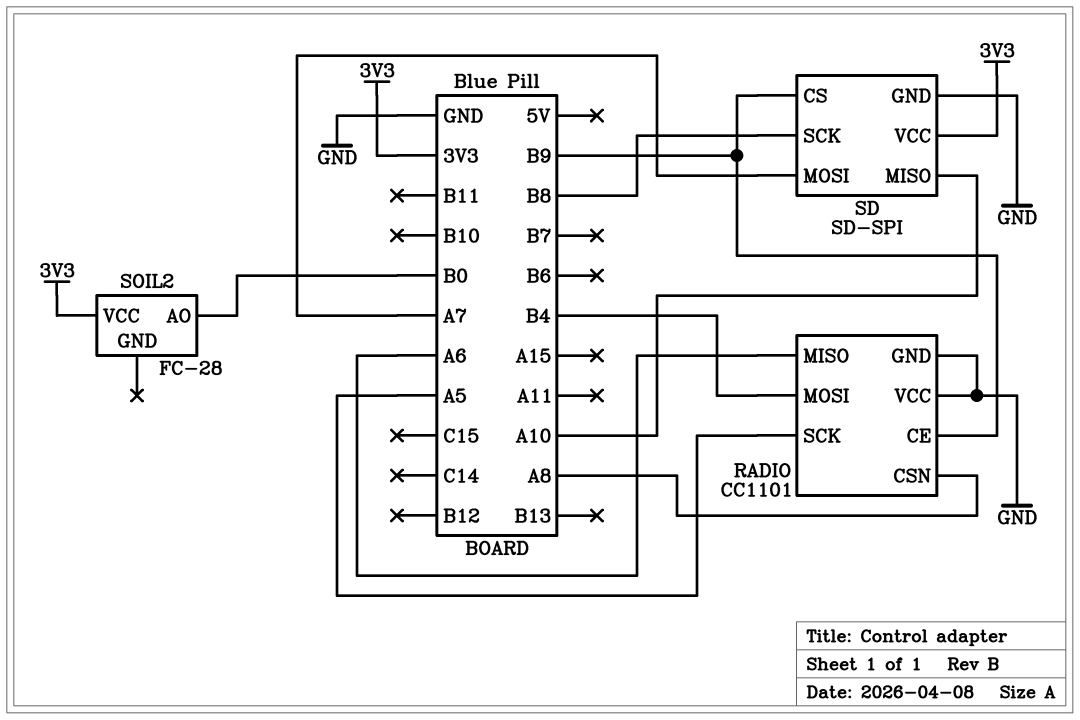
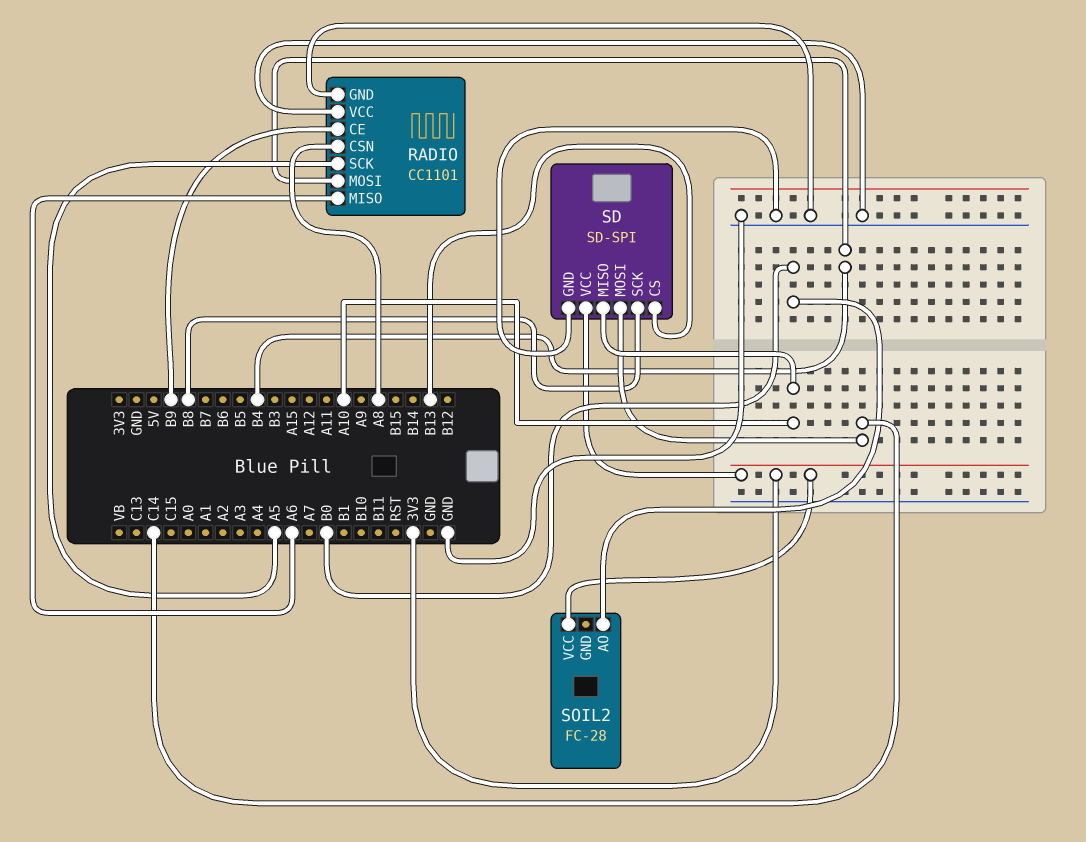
SD pin CS: B9 -> B13
SD pin MOSI: A7 -> C14

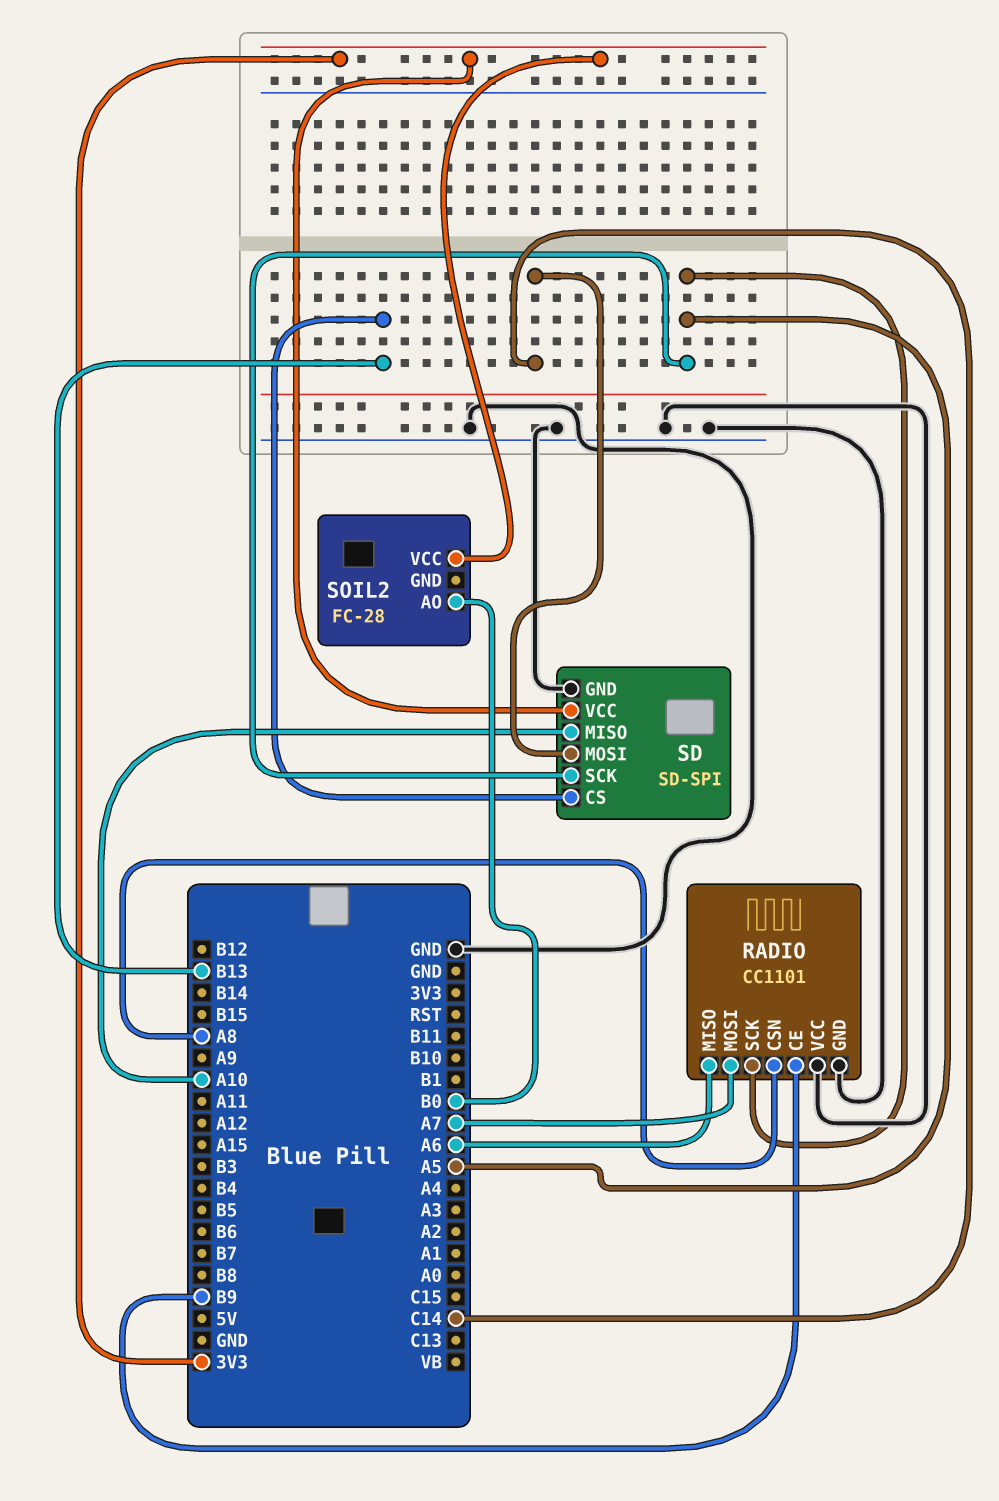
RADIO pin MOSI: B4 -> A7
SD pin SCK: B8 -> A5

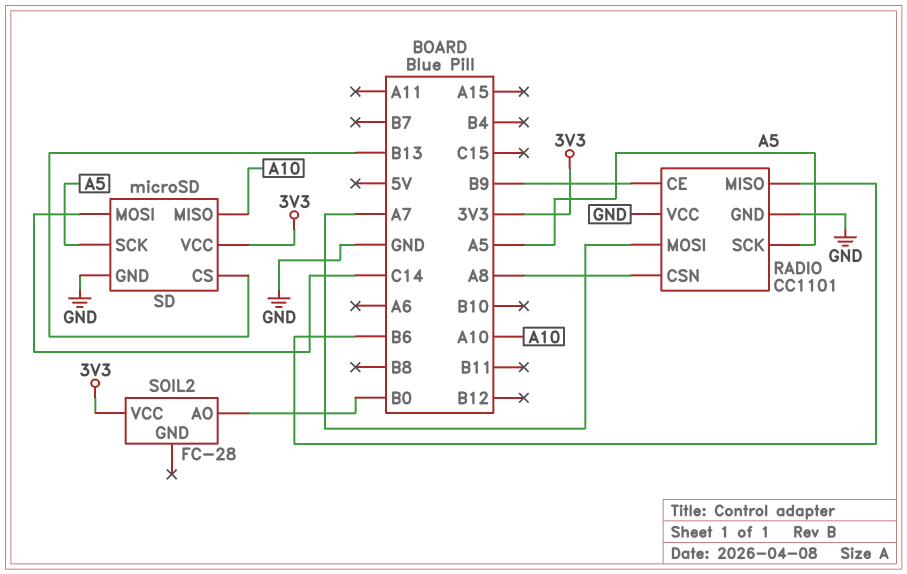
RADIO pin MISO: A6 -> B6
SD: SD-SPI -> microSD

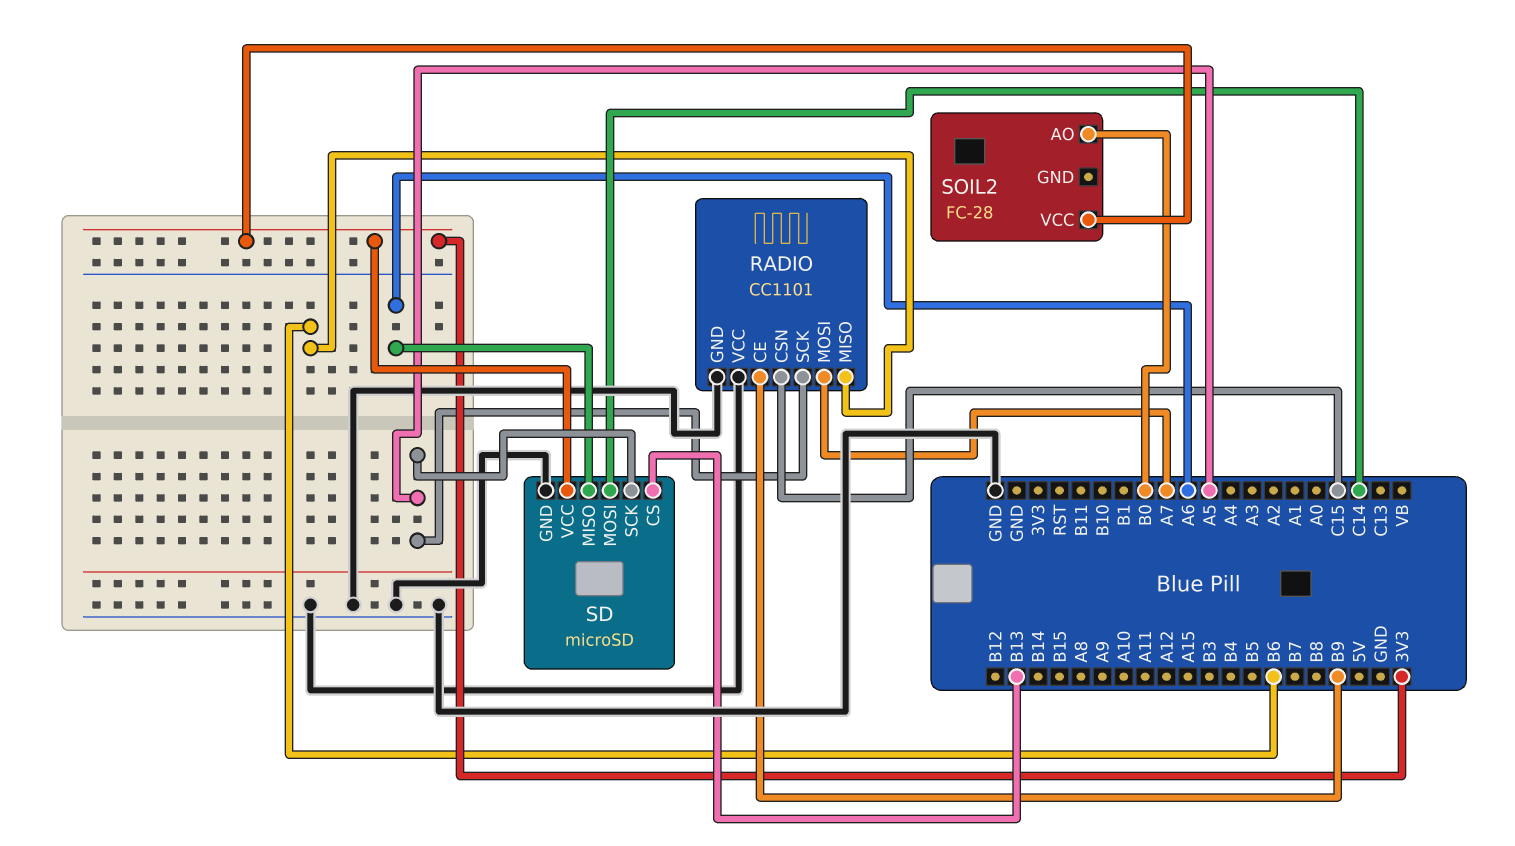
RADIO pin CSN: A8 -> C15
SD pin MISO: A10 -> A6

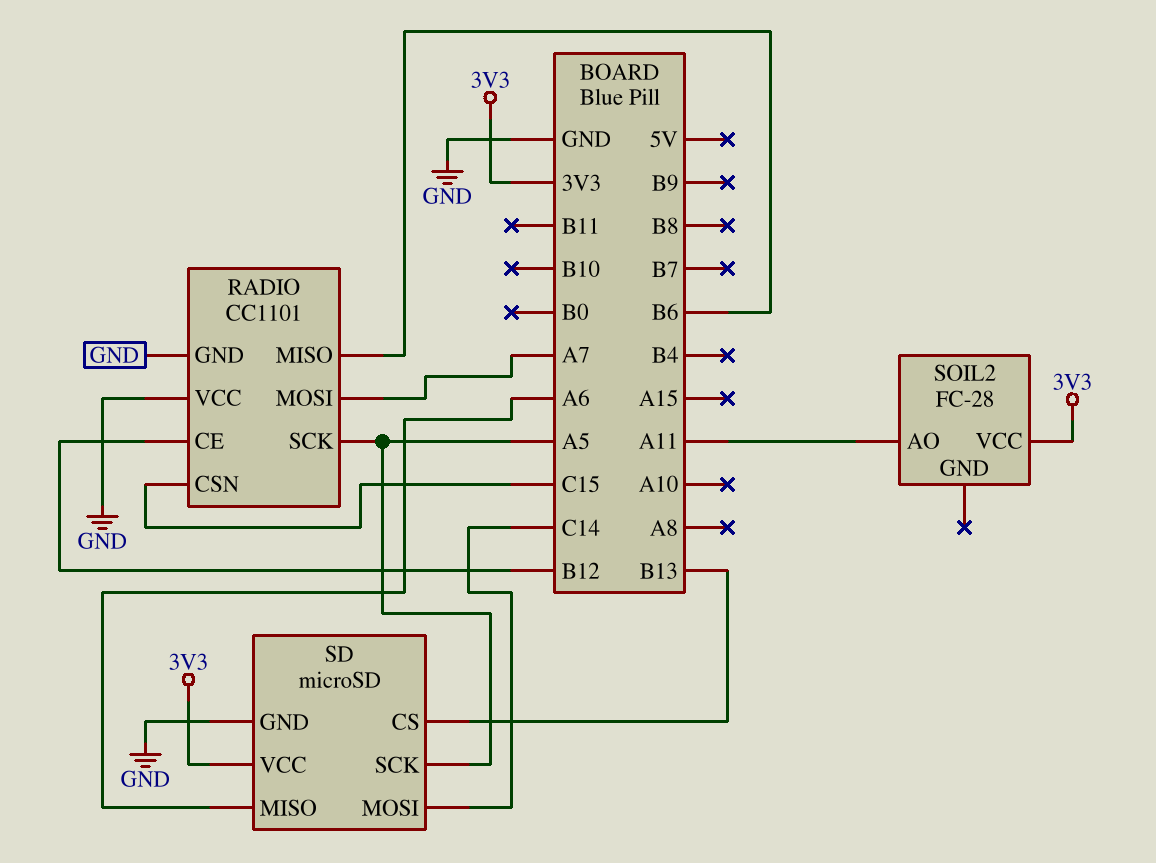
RADIO pin CE: B9 -> B12
SOIL2 pin AO: B0 -> A11

